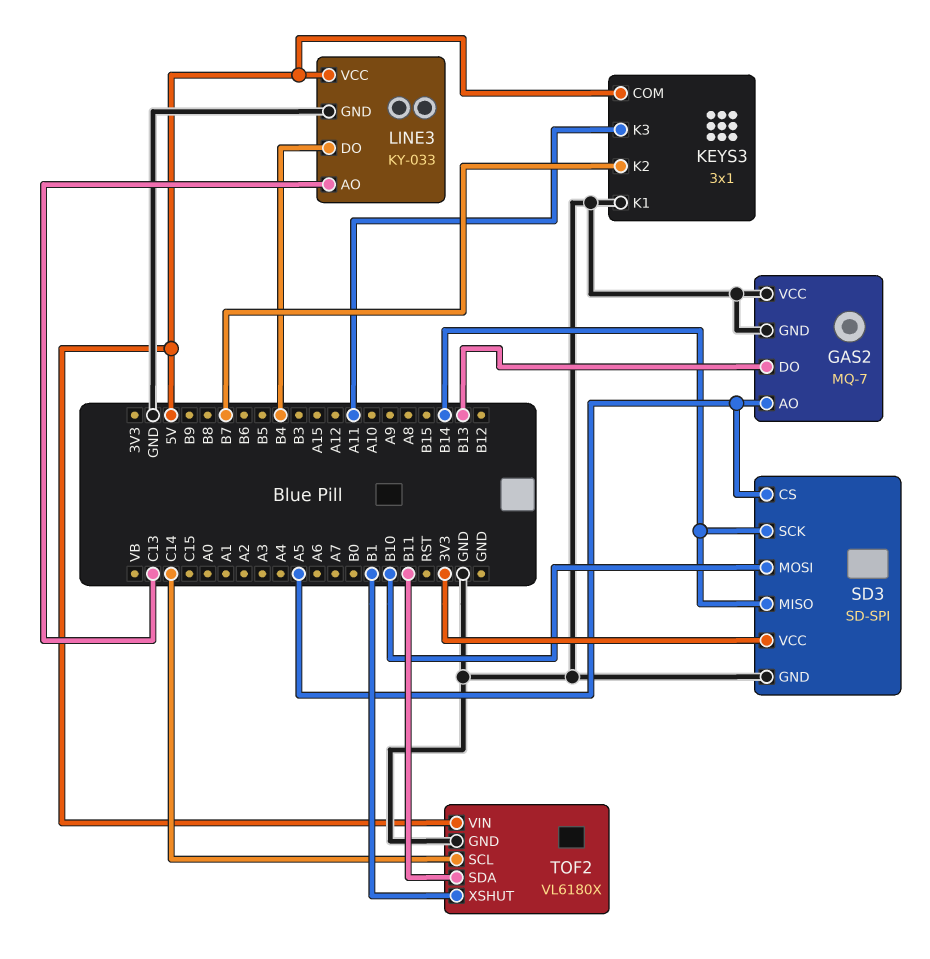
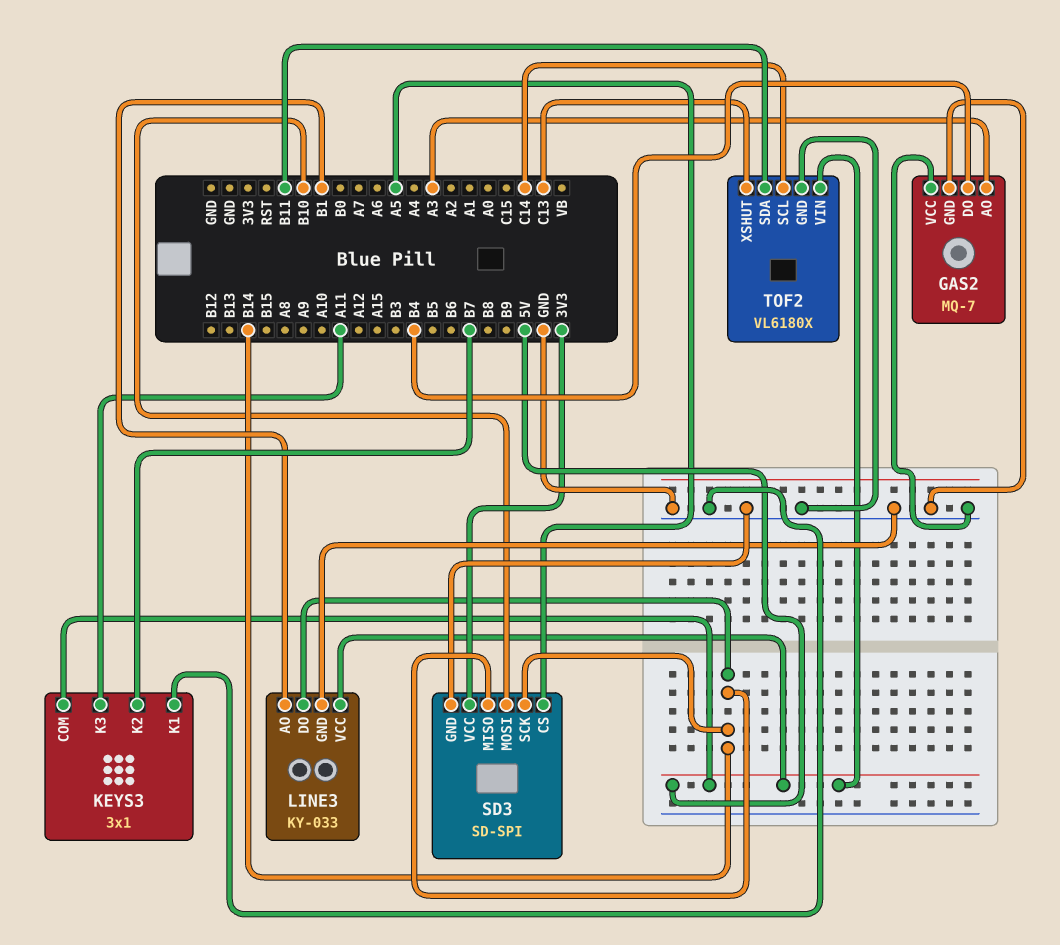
GAS2 pin AO: A5 -> A3
GAS2 pin DO: B13 -> B4
LINE3 pin AO: C13 -> B1
LINE3 pin DO: B4 -> B14
TOF2 pin XSHUT: B1 -> C13

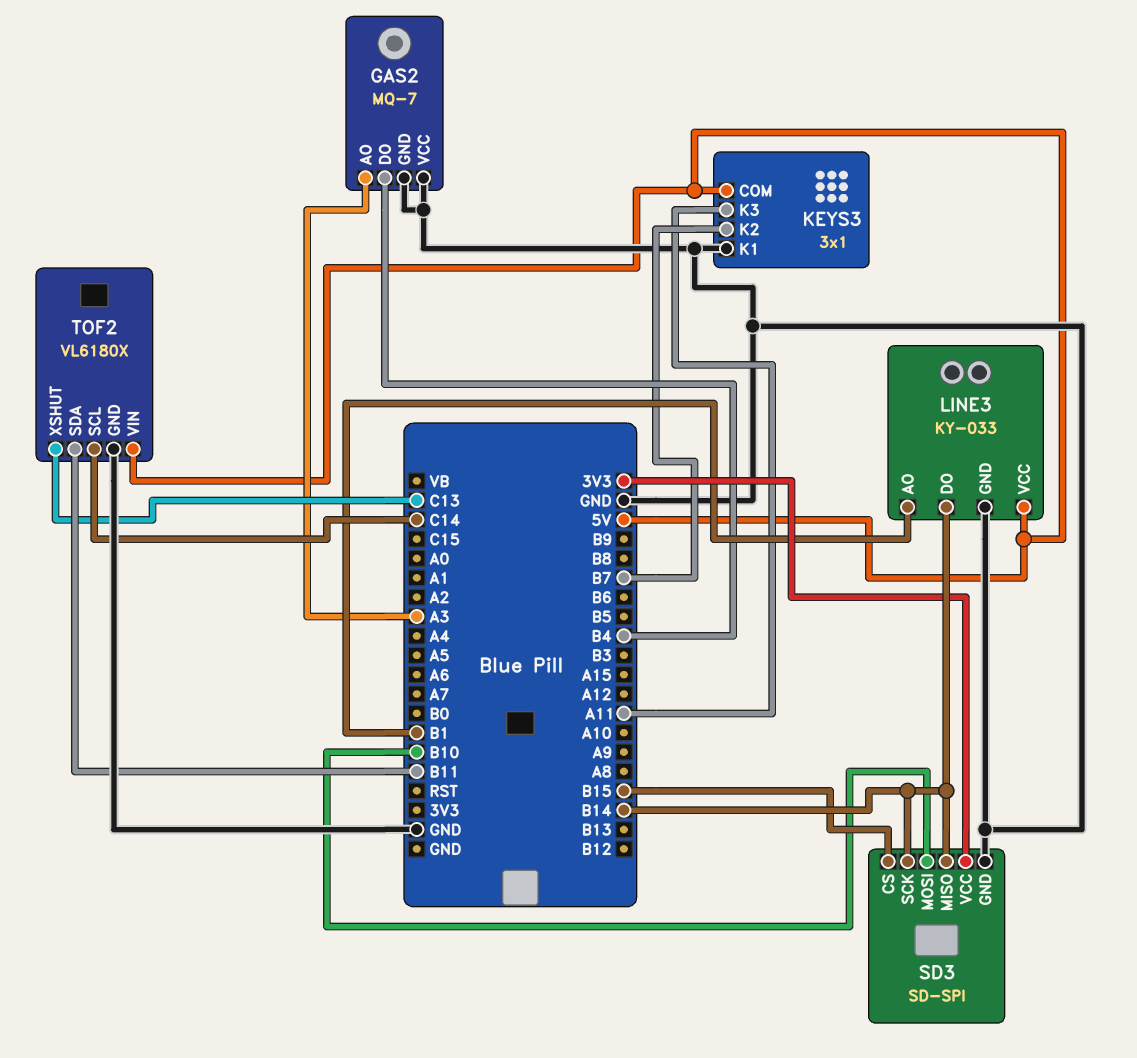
SD3 pin CS: A5 -> B15

